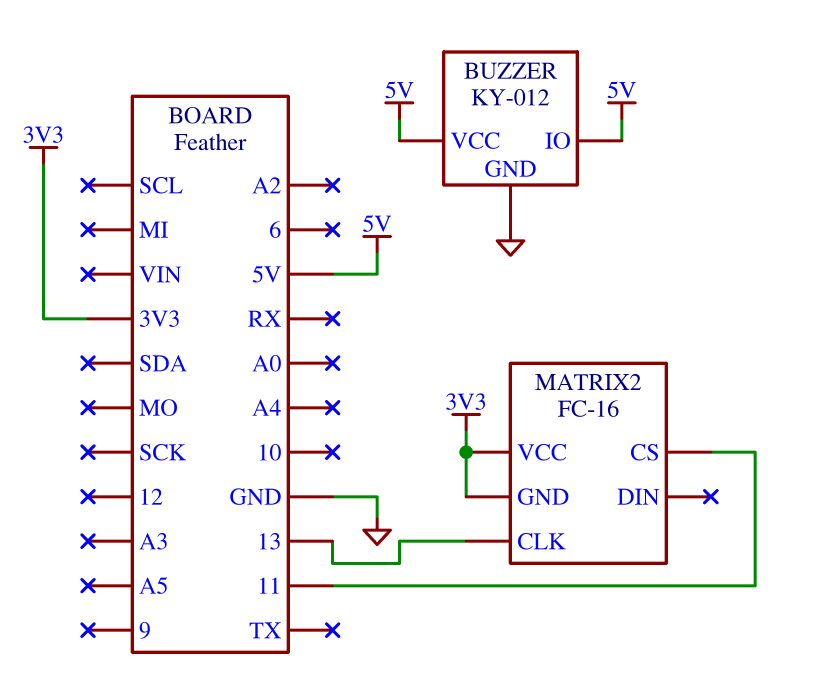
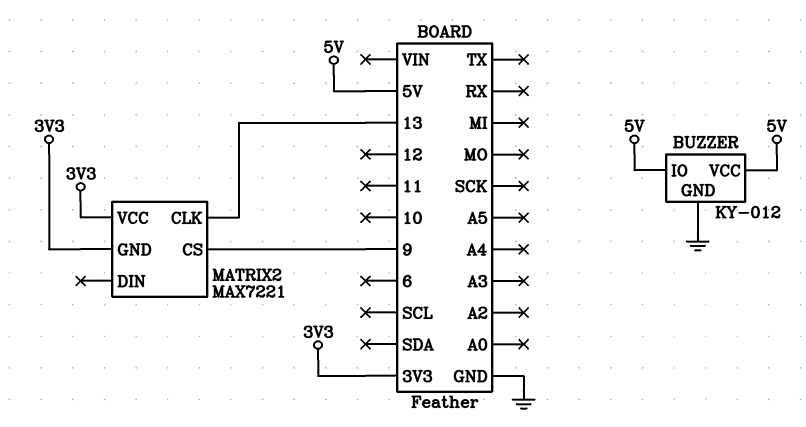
MATRIX2: FC-16 -> MAX7221
MATRIX2 pin CS: 11 -> 9

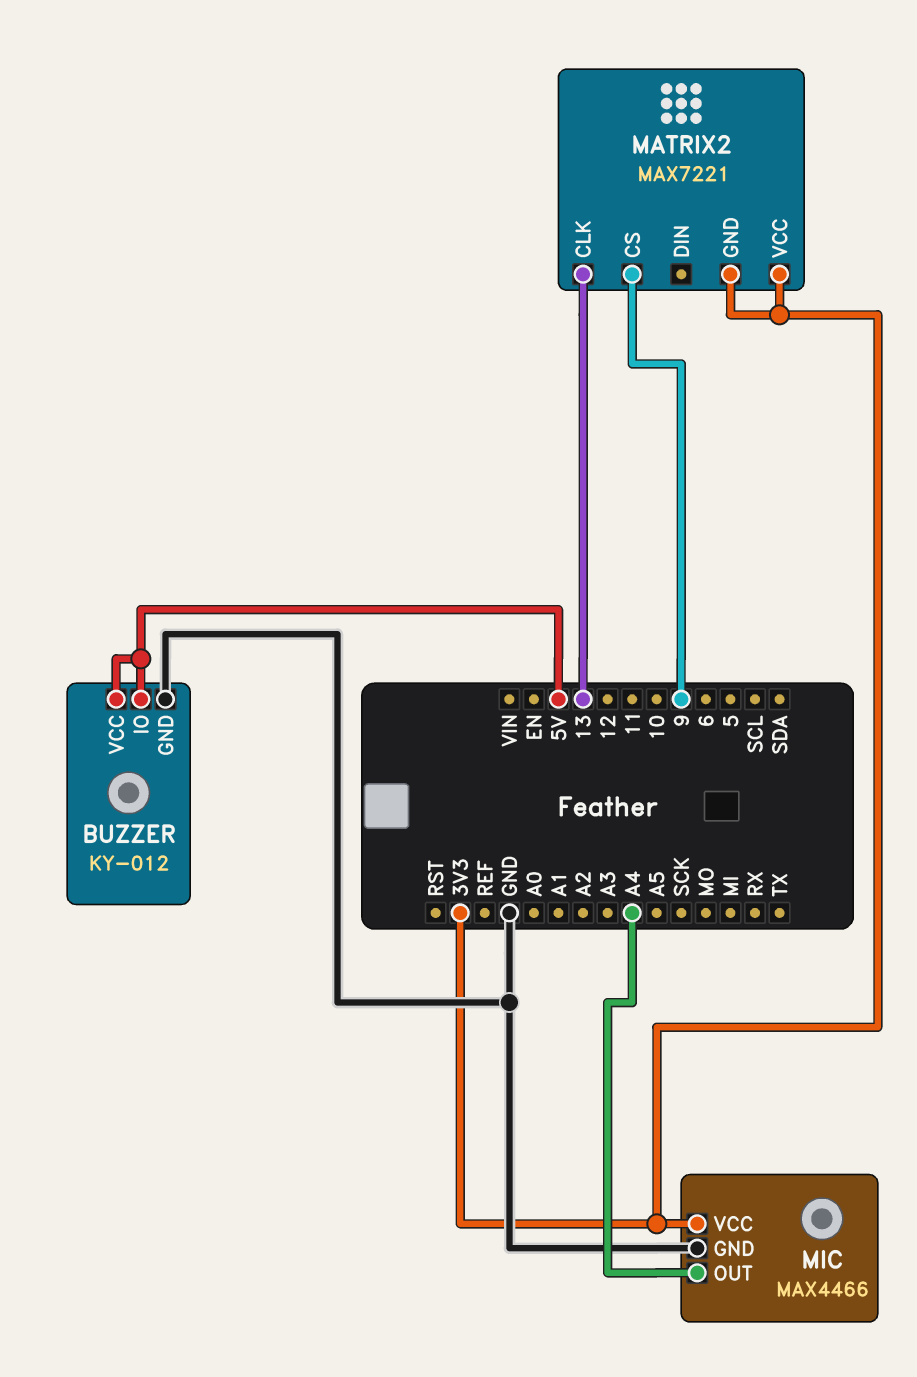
MIC: none -> MAX4466
MIC pin GND: none -> GND
MIC pin OUT: none -> A4
MIC pin VCC: none -> 3V3

